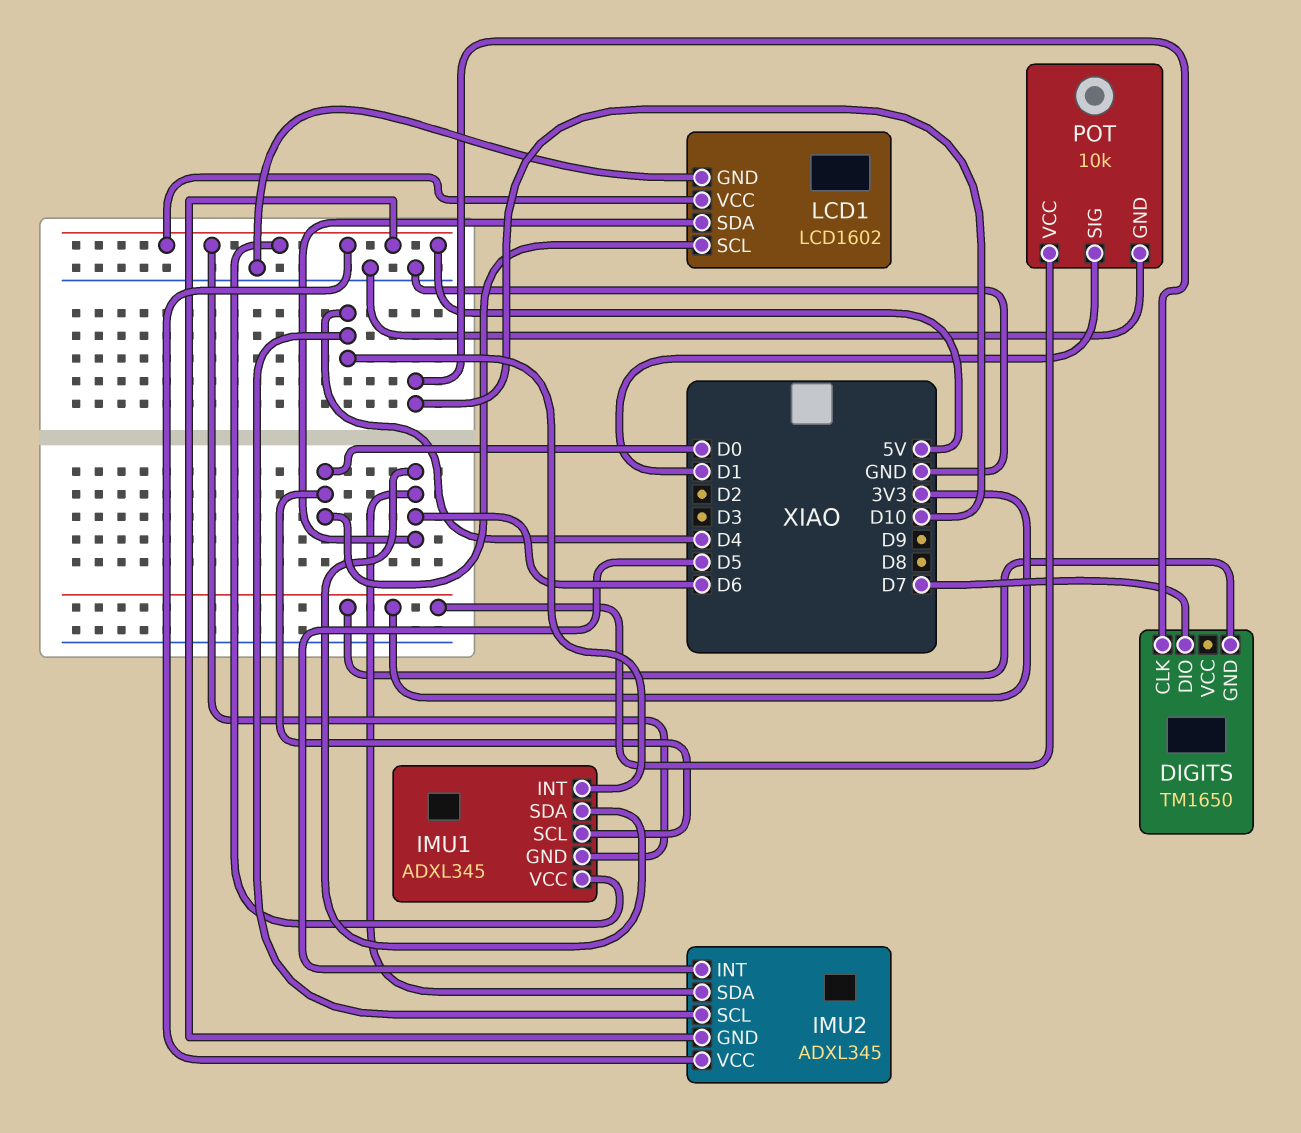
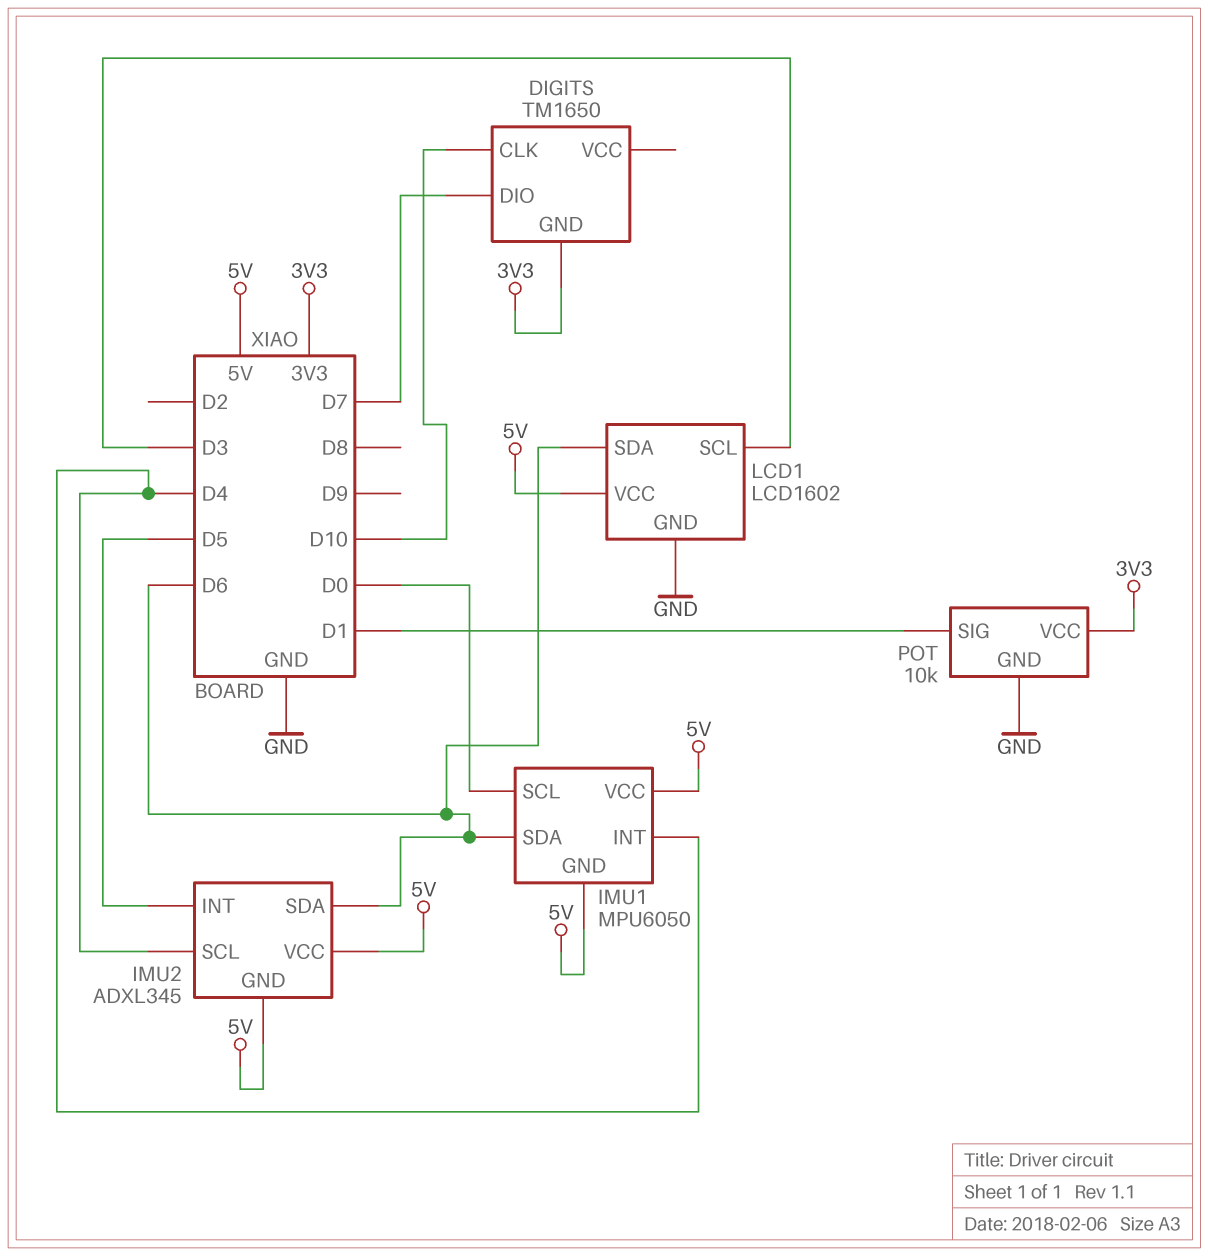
IMU1: ADXL345 -> MPU6050
LCD1 pin SCL: D0 -> D3

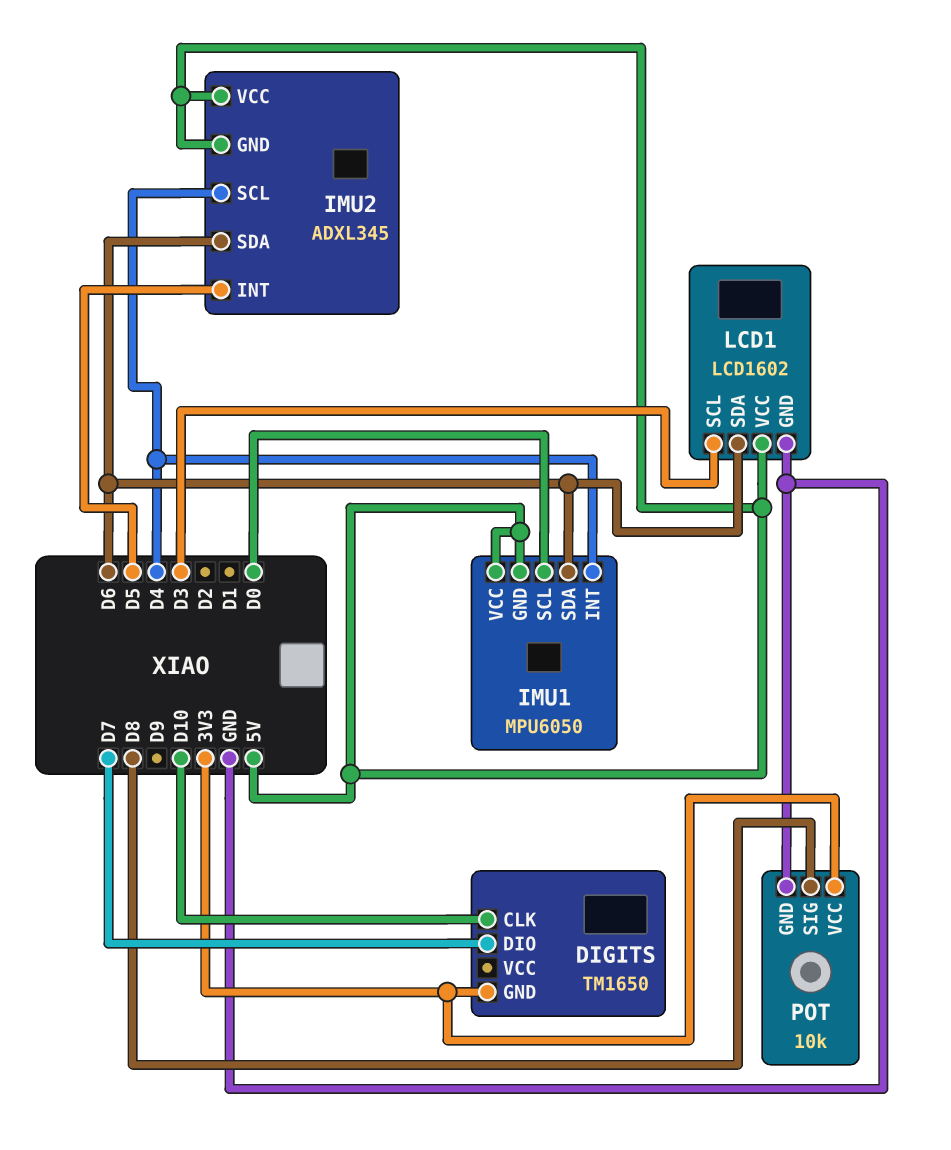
POT pin SIG: D1 -> D8

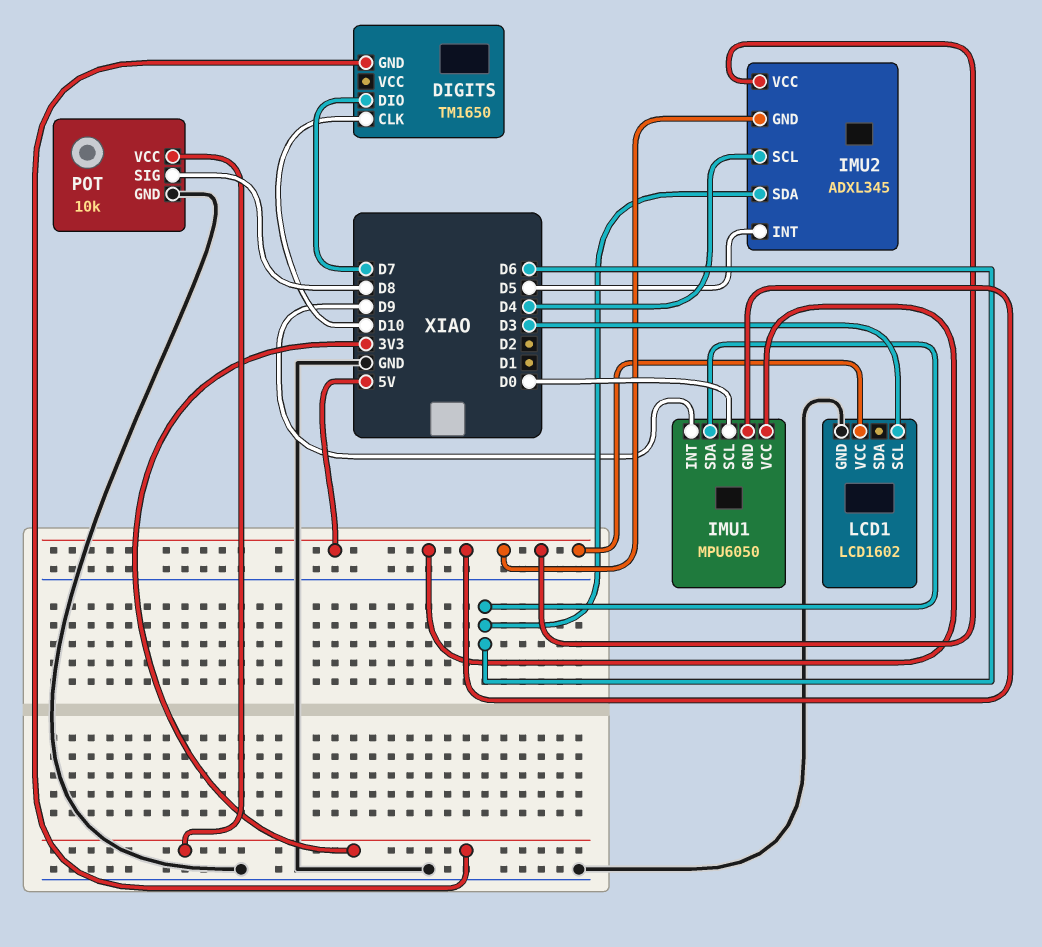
IMU1 pin INT: D4 -> D9
LCD1 pin SDA: D6 -> none

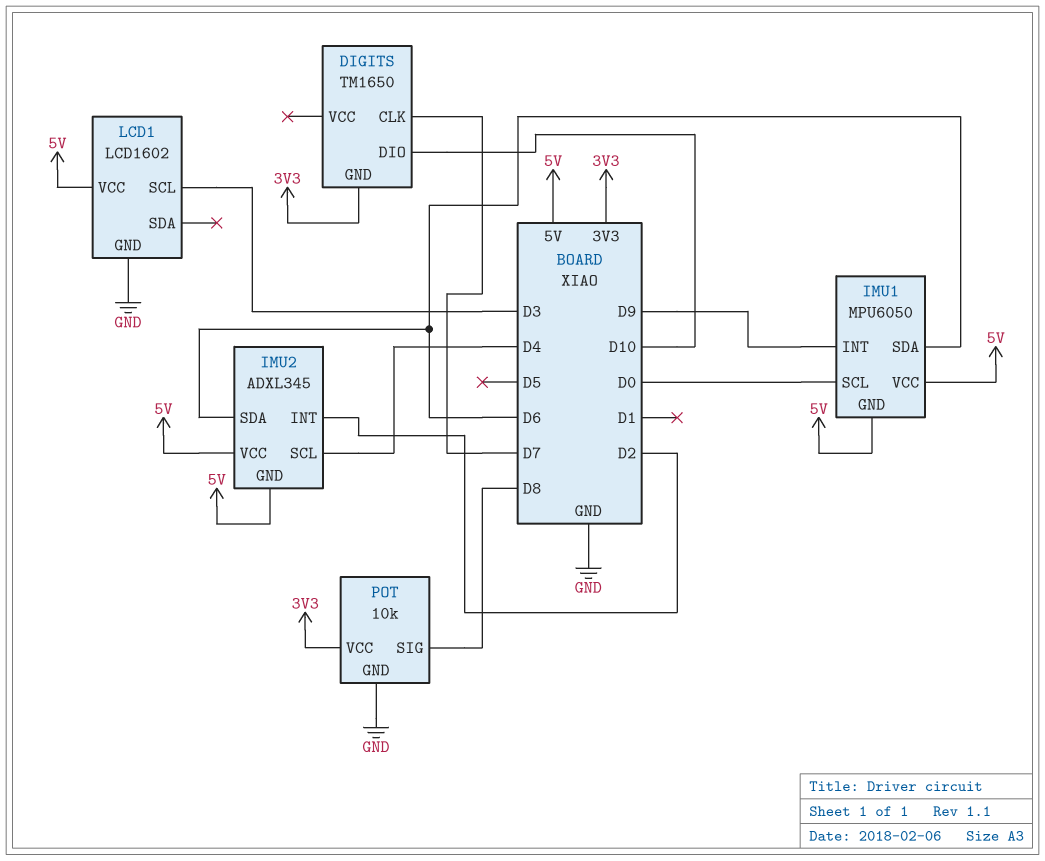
DIGITS pin CLK: D10 -> D7
DIGITS pin DIO: D7 -> D10
IMU2 pin INT: D5 -> D2

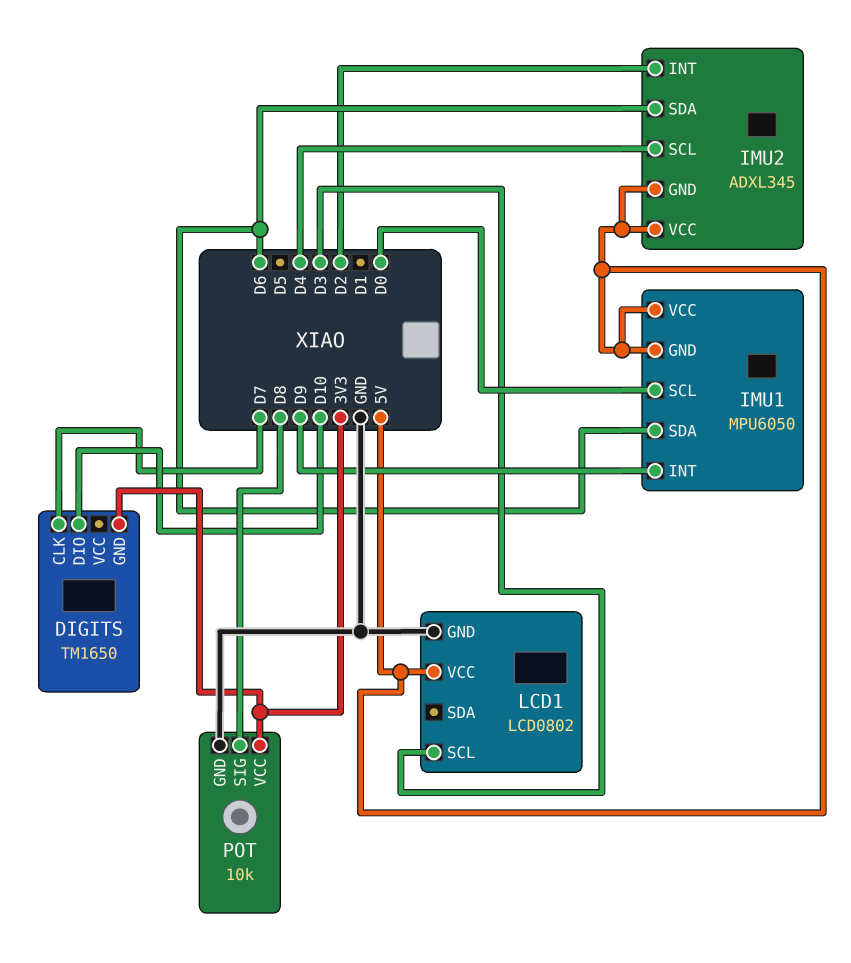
LCD1: LCD1602 -> LCD0802

